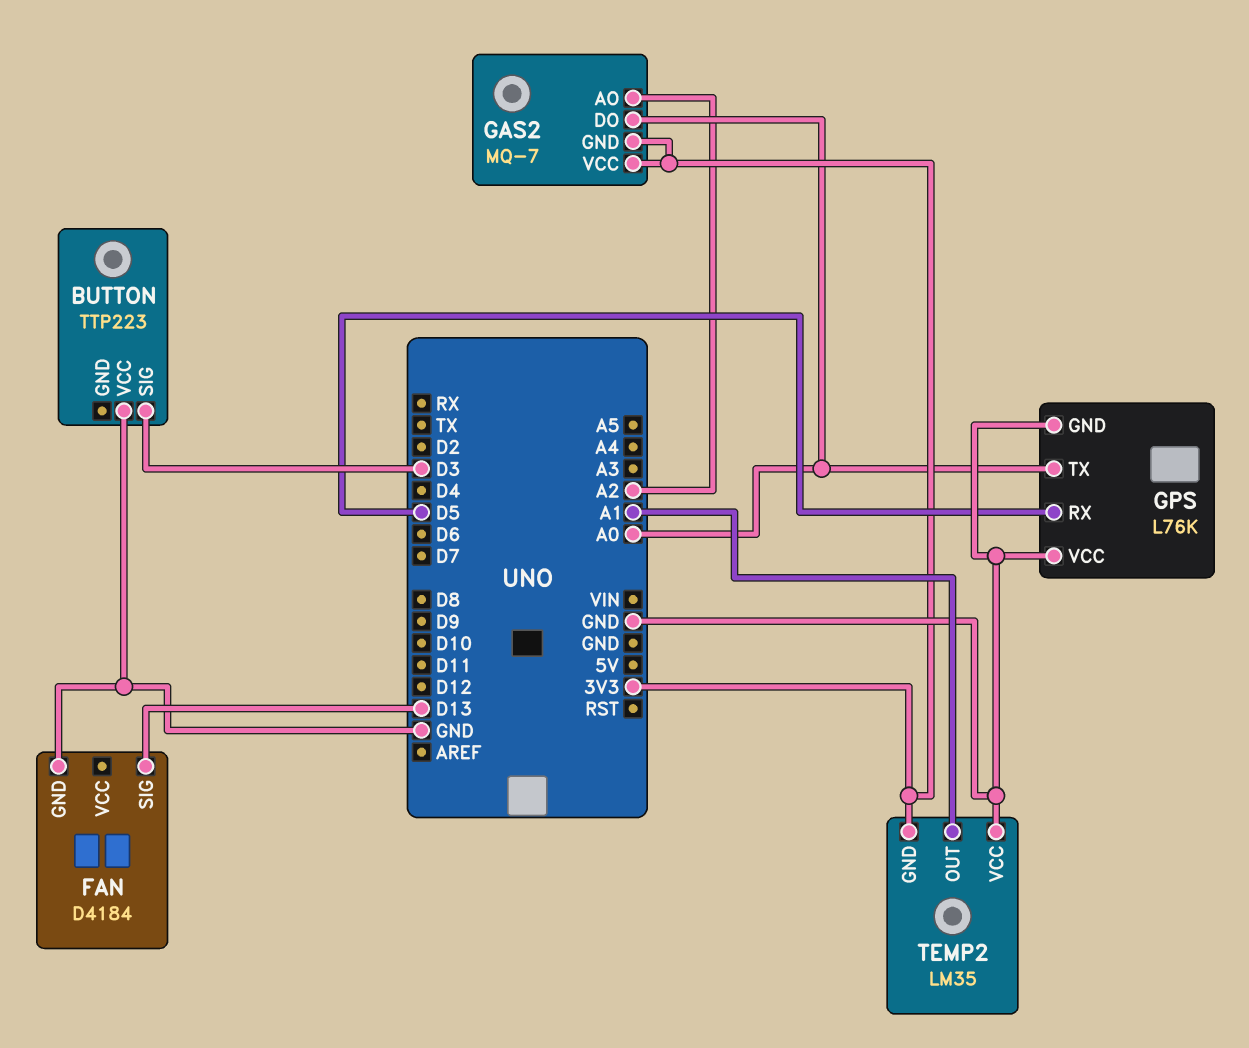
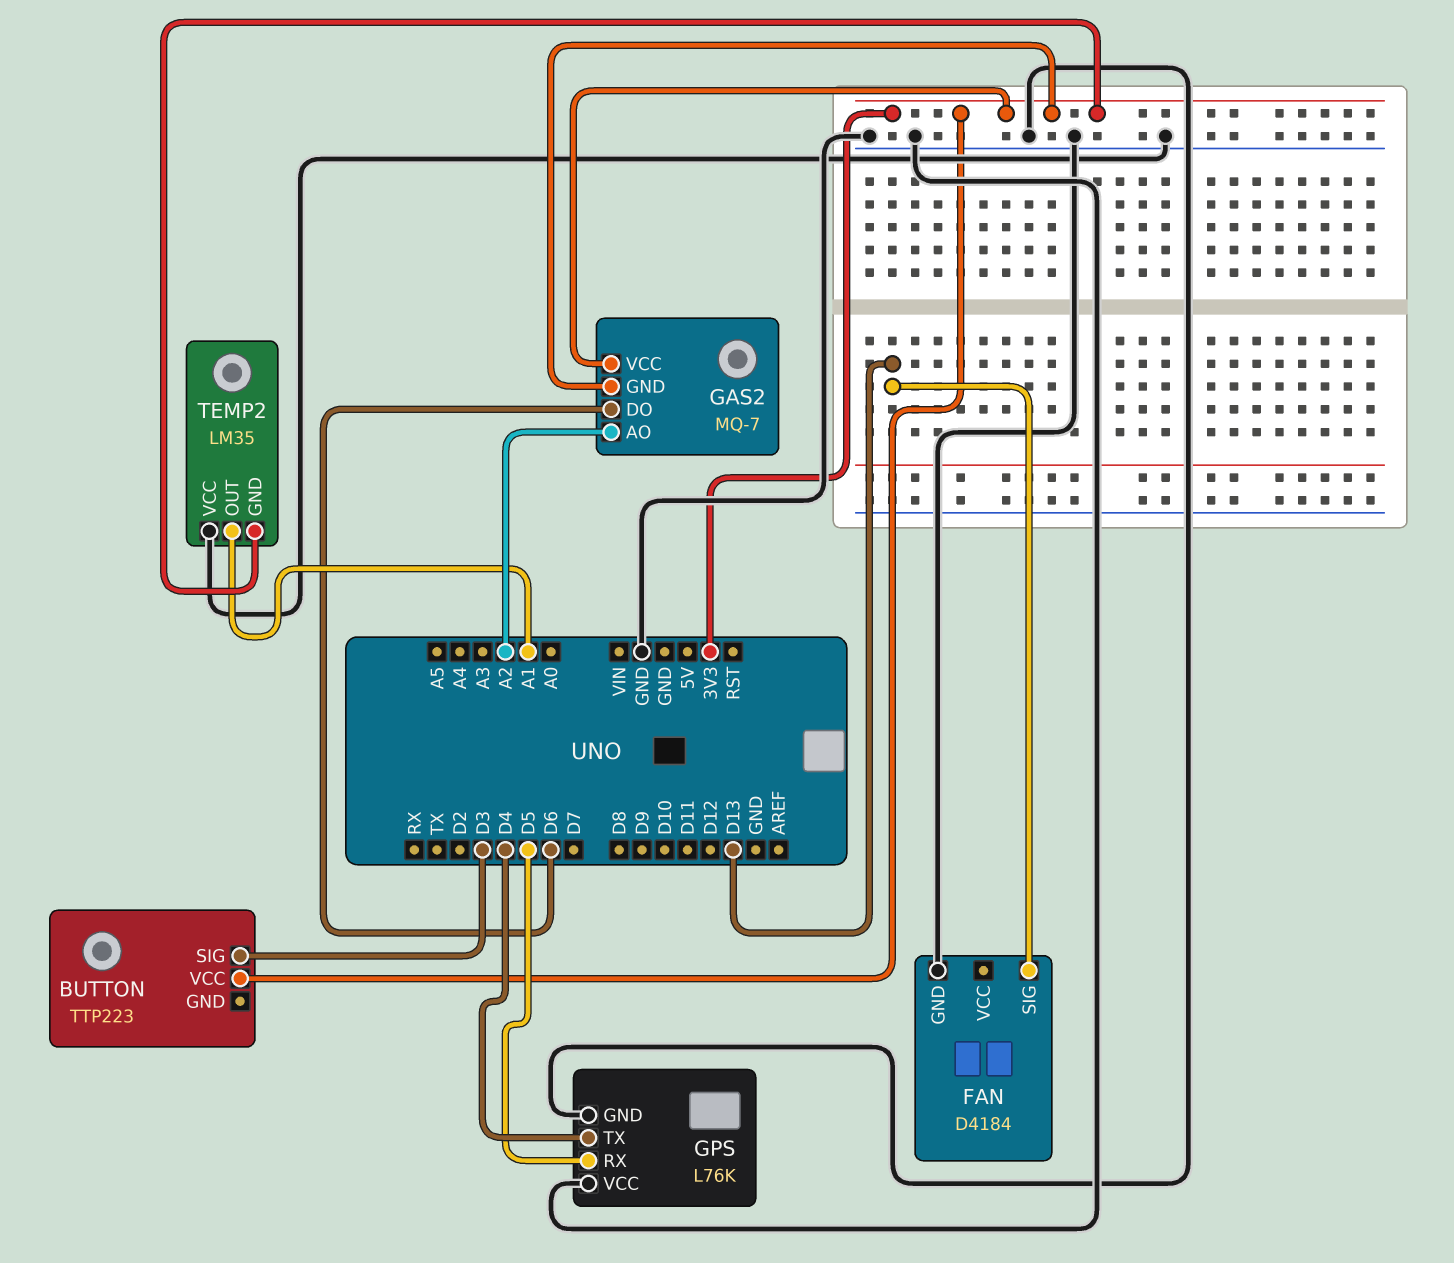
BUTTON pin VCC: GND -> 3V3
GAS2 pin DO: A0 -> D6
GPS pin TX: A0 -> D4

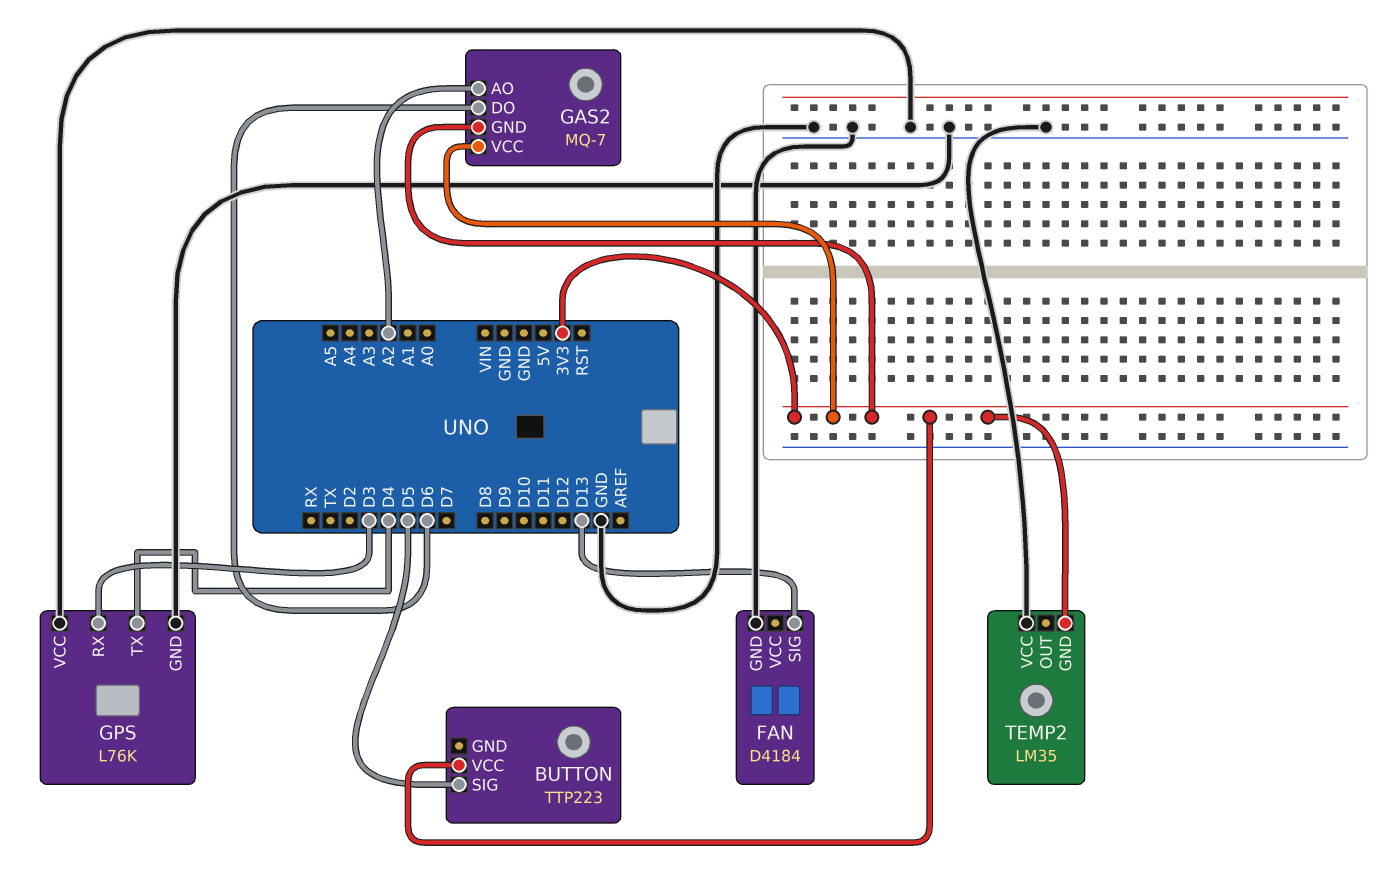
BUTTON pin SIG: D3 -> D5
GPS pin RX: D5 -> D3
TEMP2 pin OUT: A1 -> none

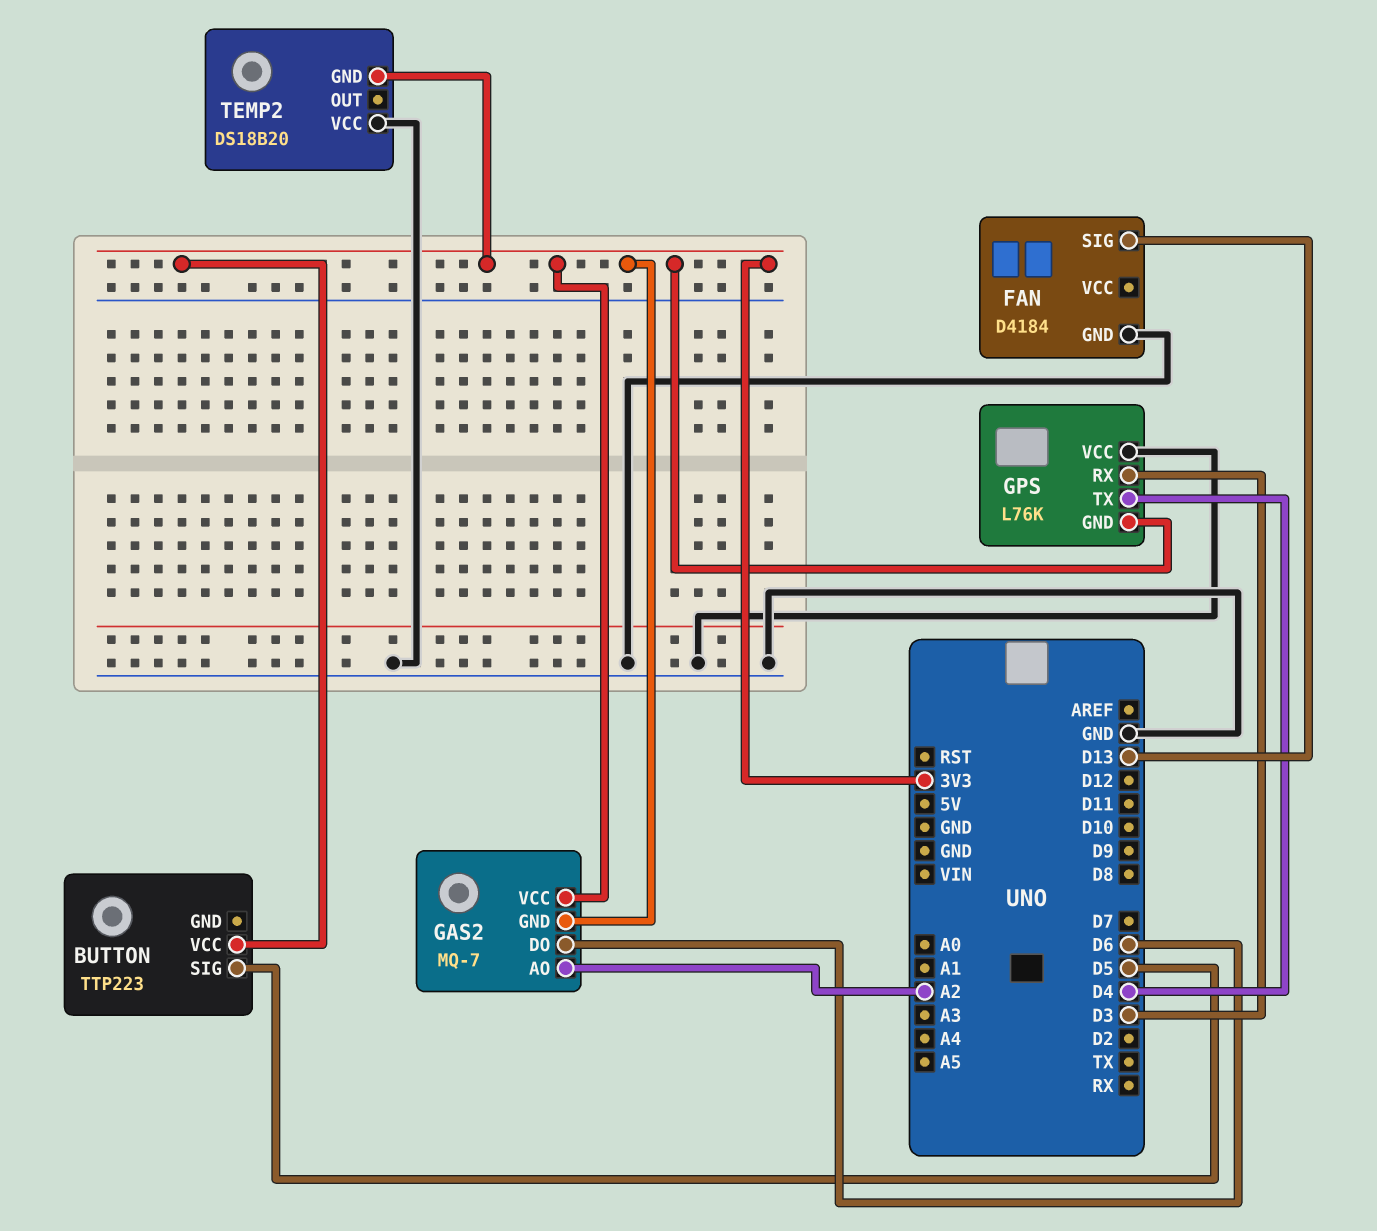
GPS pin GND: GND -> 3V3
TEMP2: LM35 -> DS18B20

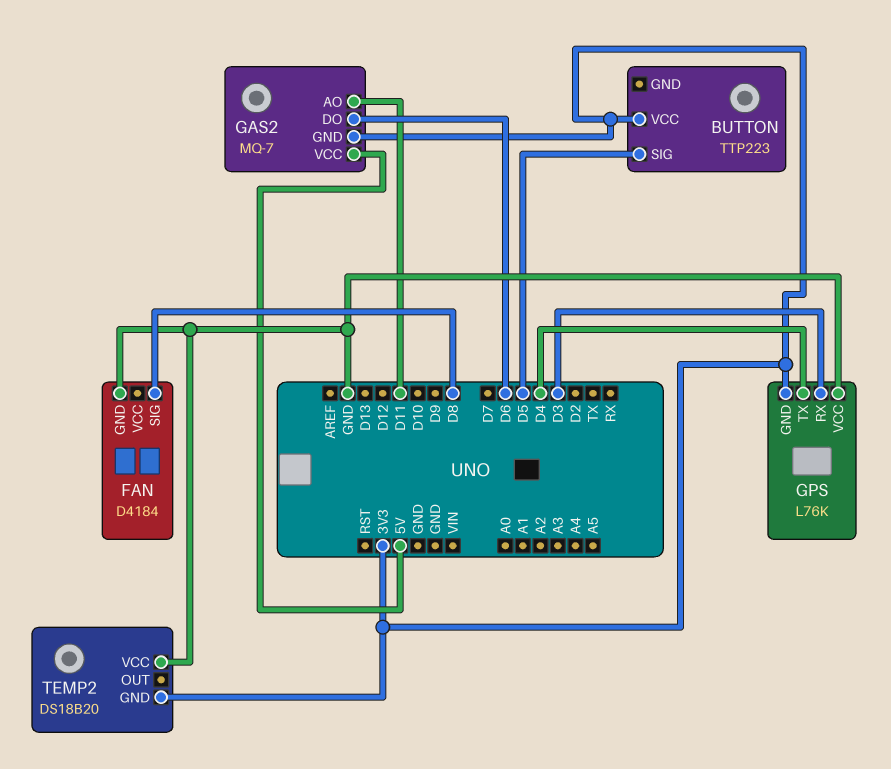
FAN pin SIG: D13 -> D8
GAS2 pin AO: A2 -> D11
GAS2 pin VCC: 3V3 -> 5V

